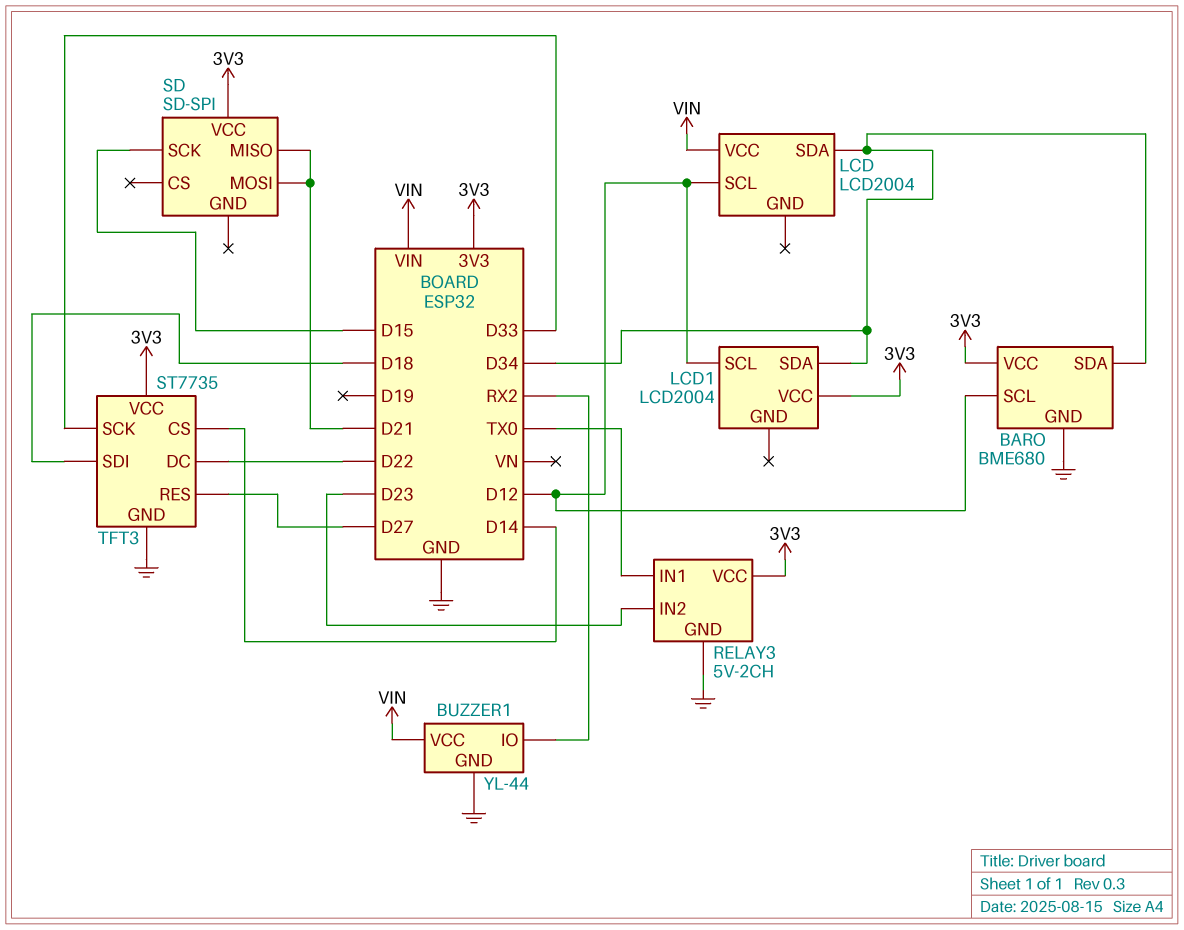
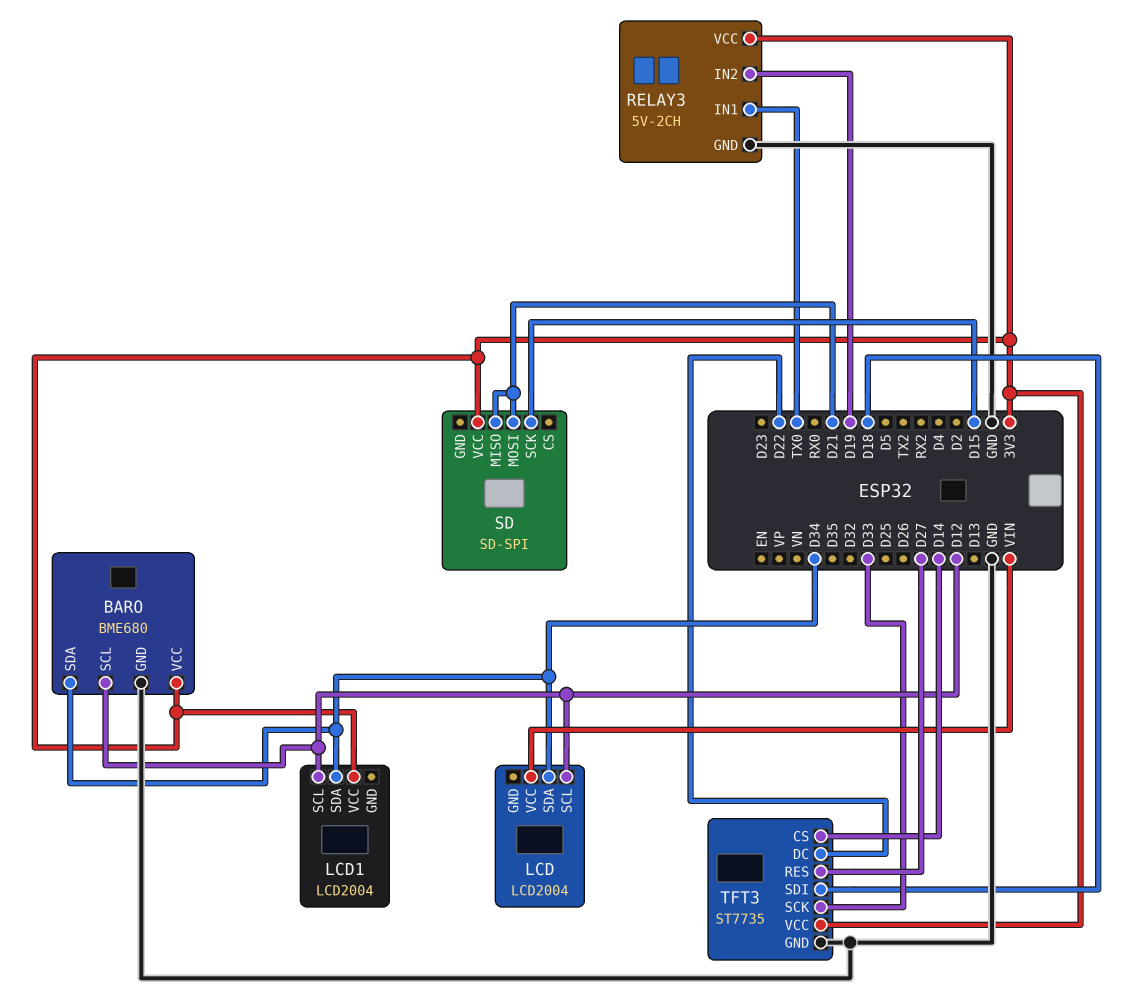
BUZZER1: YL-44 -> none
BUZZER1 pin GND: GND -> none
BUZZER1 pin IO: RX2 -> none
BUZZER1 pin VCC: VIN -> none
RELAY3 pin IN2: D23 -> D19

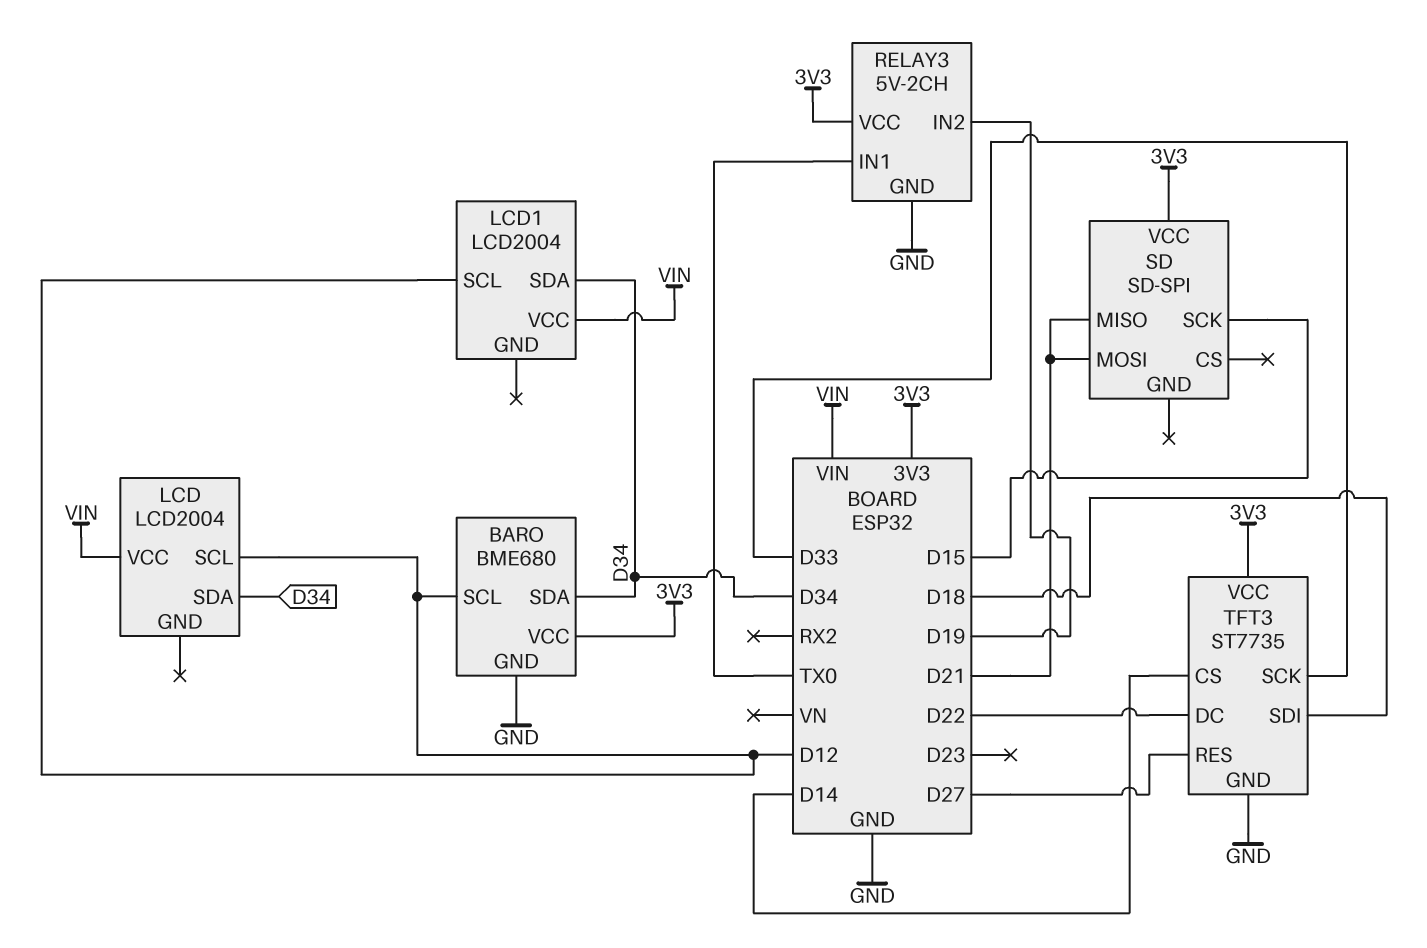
LCD1 pin VCC: 3V3 -> VIN

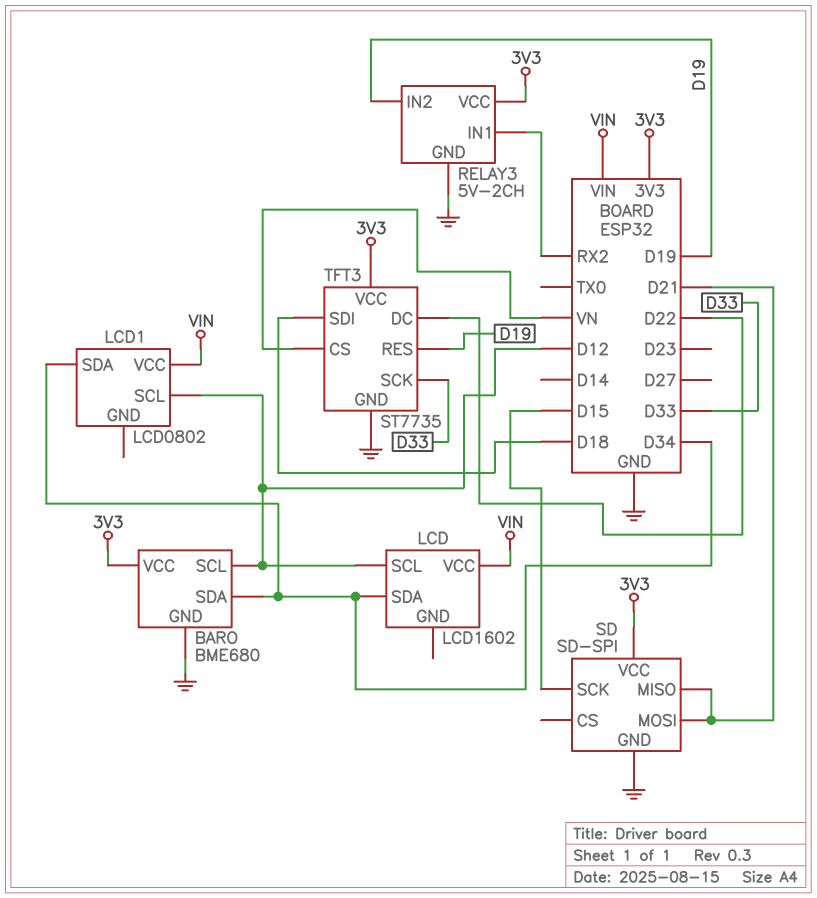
LCD: LCD2004 -> LCD1602
LCD1: LCD2004 -> LCD0802
RELAY3 pin IN1: TX0 -> RX2
SD pin GND: none -> GND
TFT3 pin CS: D14 -> VN
TFT3 pin RES: D27 -> D19

